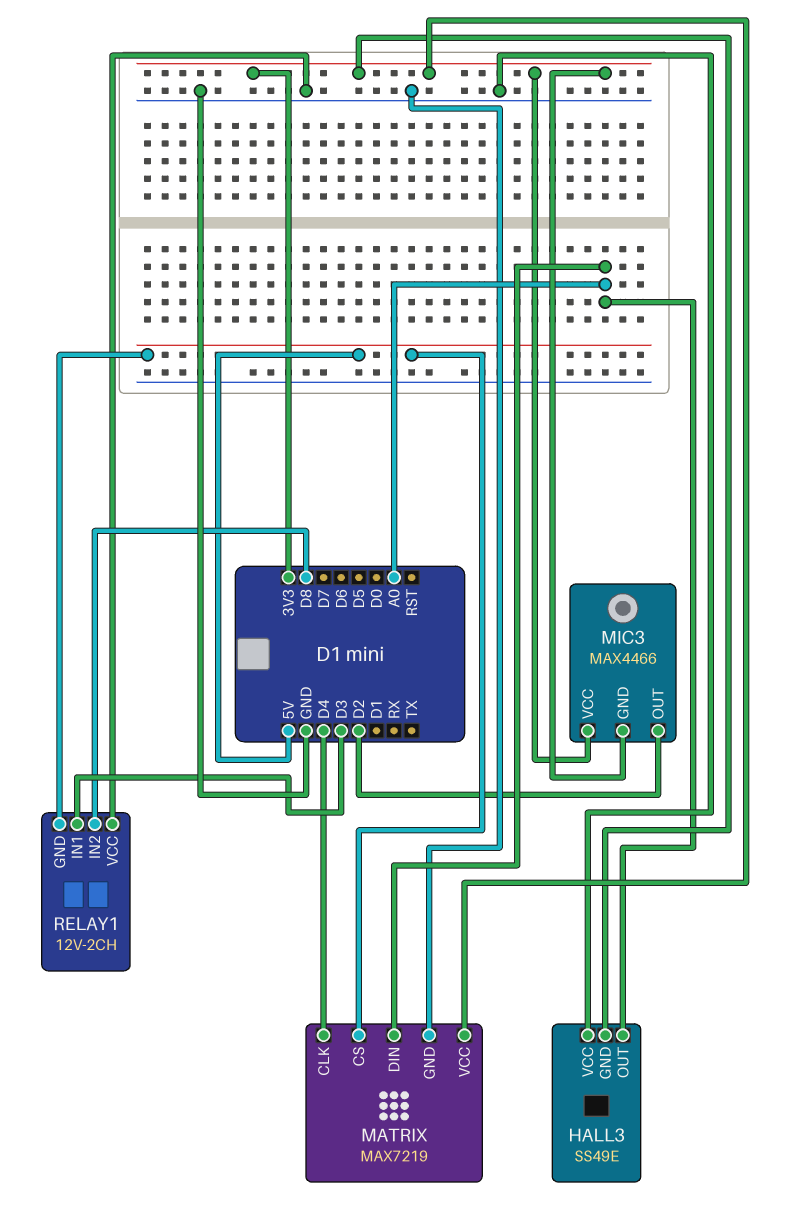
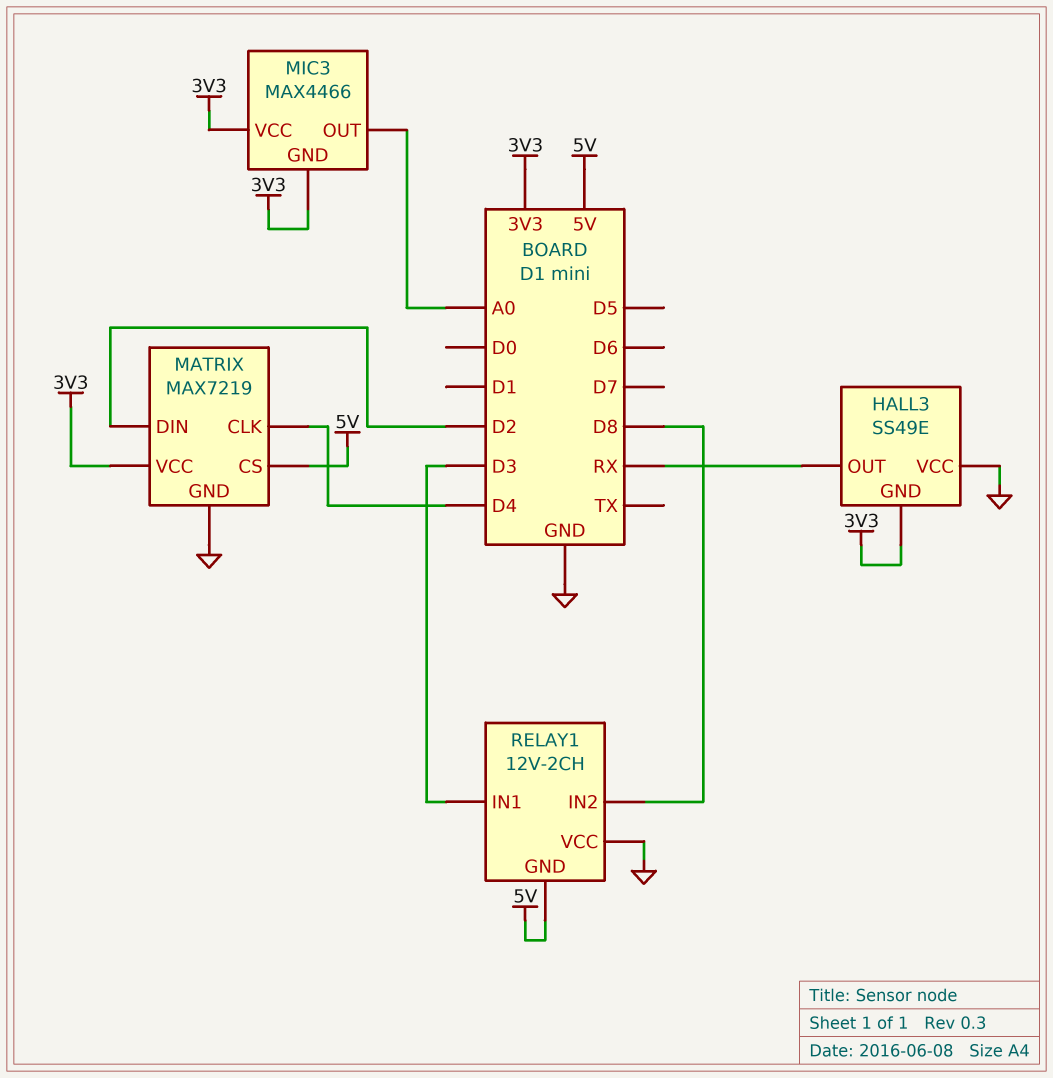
HALL3 pin OUT: A0 -> RX
MATRIX pin DIN: A0 -> D2
MIC3 pin OUT: D2 -> A0

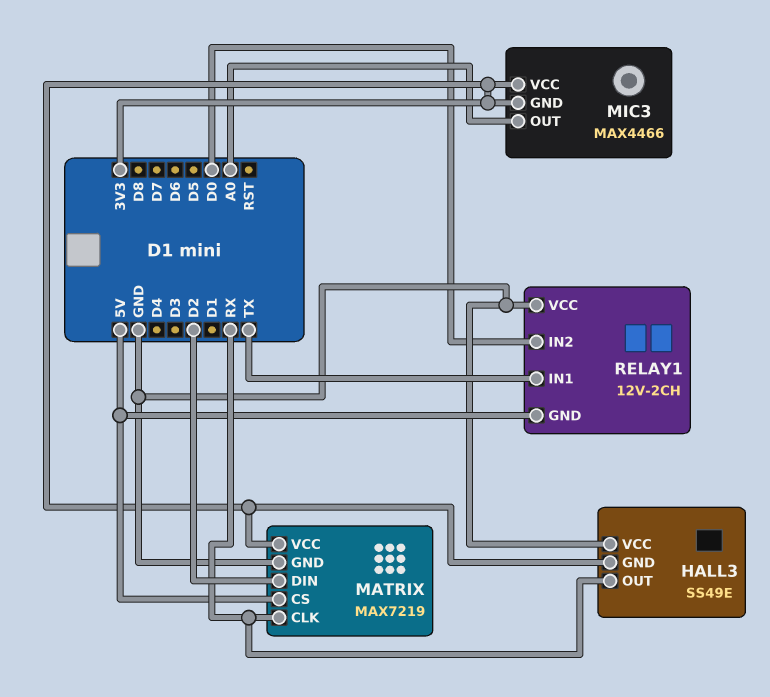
MATRIX pin CLK: D4 -> RX
RELAY1 pin IN1: D3 -> TX
RELAY1 pin IN2: D8 -> D0

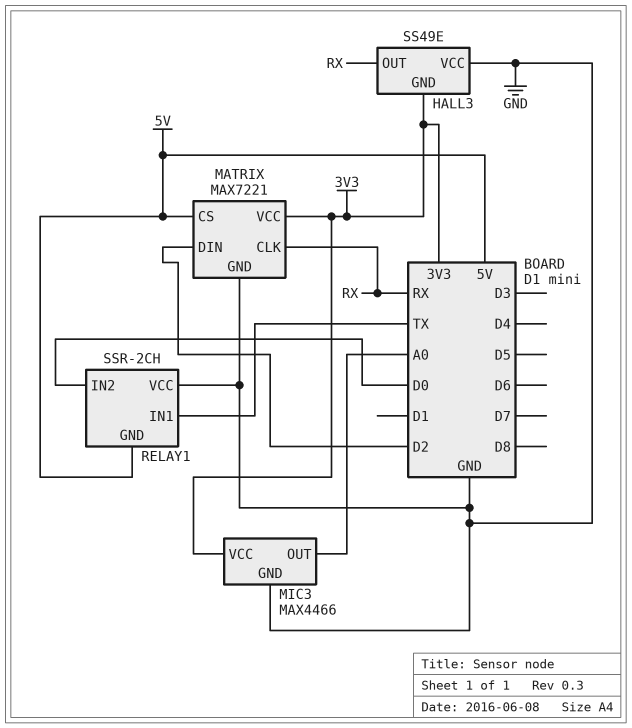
MATRIX: MAX7219 -> MAX7221
MIC3 pin GND: 3V3 -> GND
RELAY1: 12V-2CH -> SSR-2CH

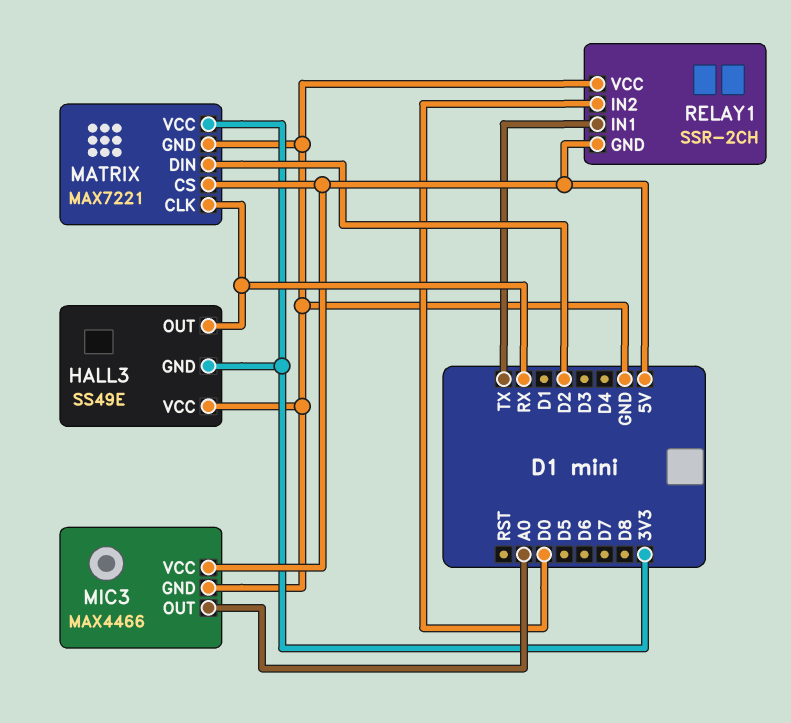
MIC3 pin VCC: 3V3 -> 5V

